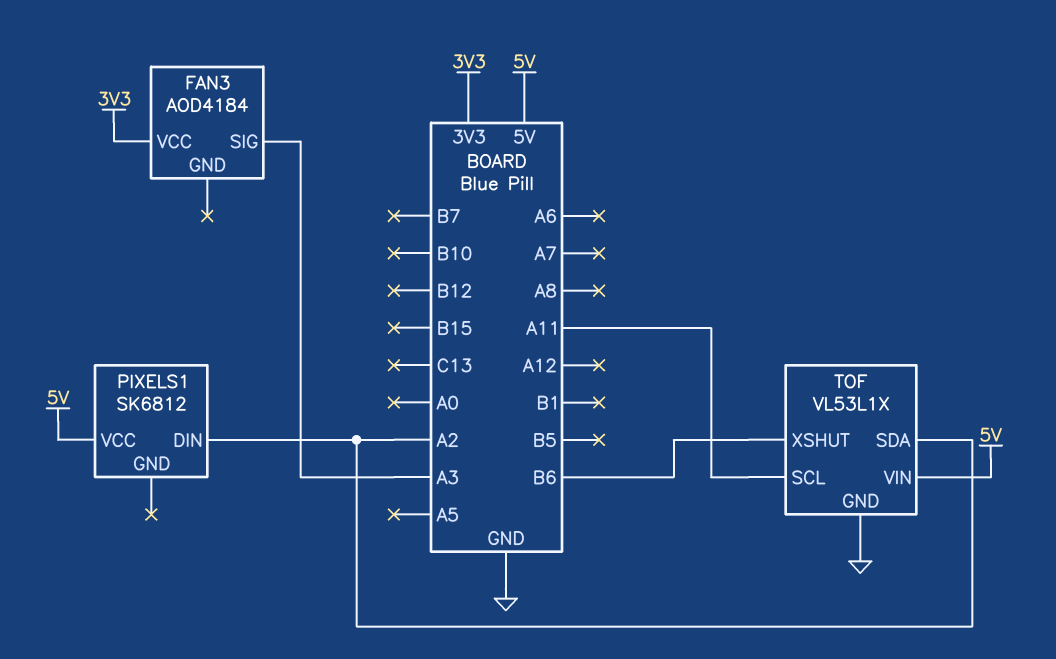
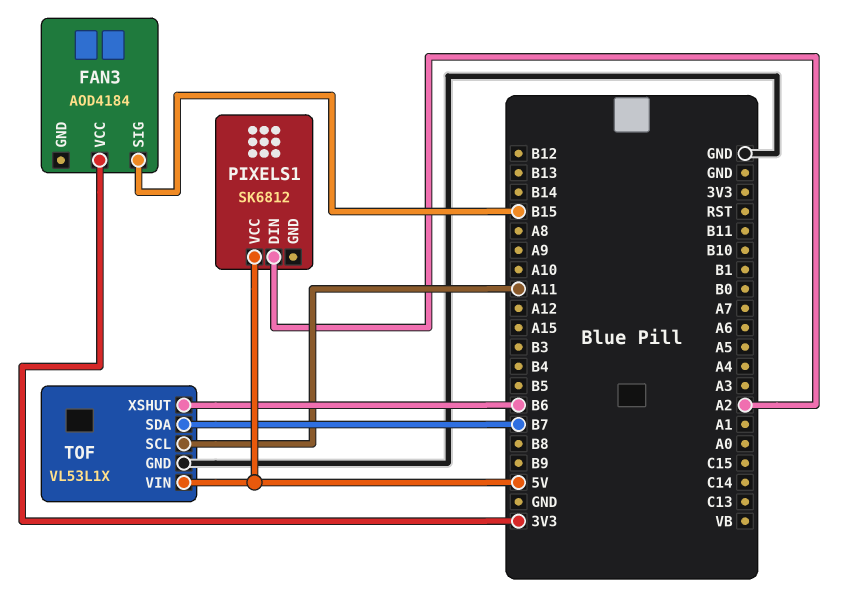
FAN3 pin SIG: A3 -> B15
TOF pin SDA: A2 -> B7

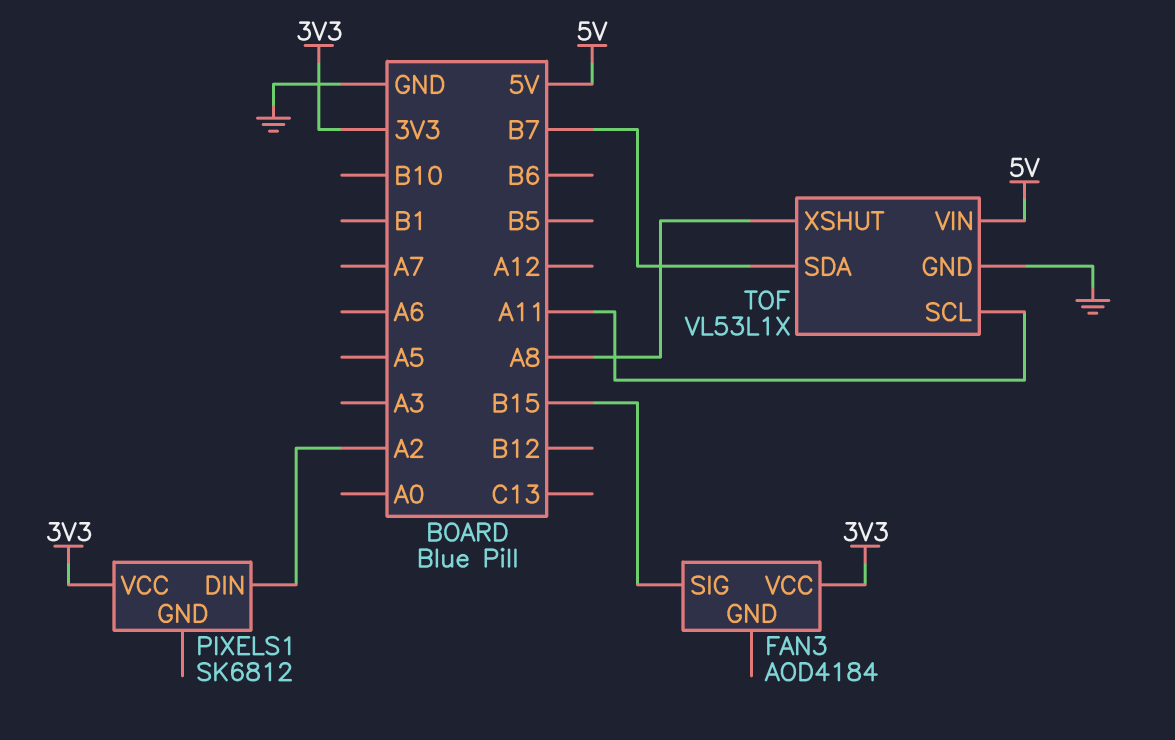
PIXELS1 pin VCC: 5V -> 3V3
TOF pin XSHUT: B6 -> A8

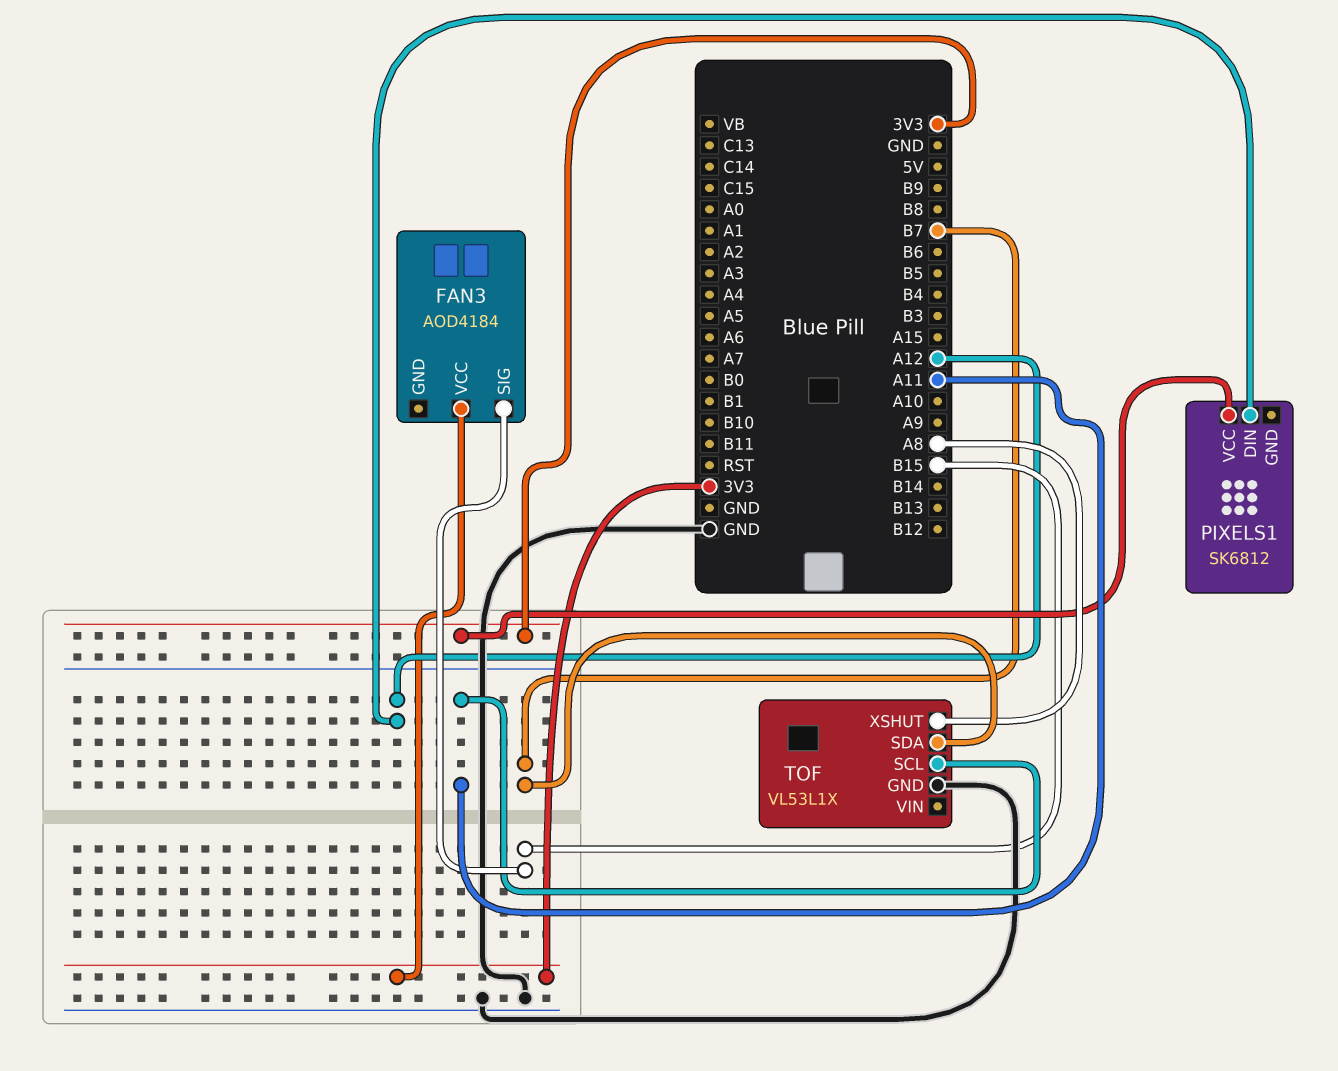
PIXELS1 pin DIN: A2 -> A12
TOF pin VIN: 5V -> none

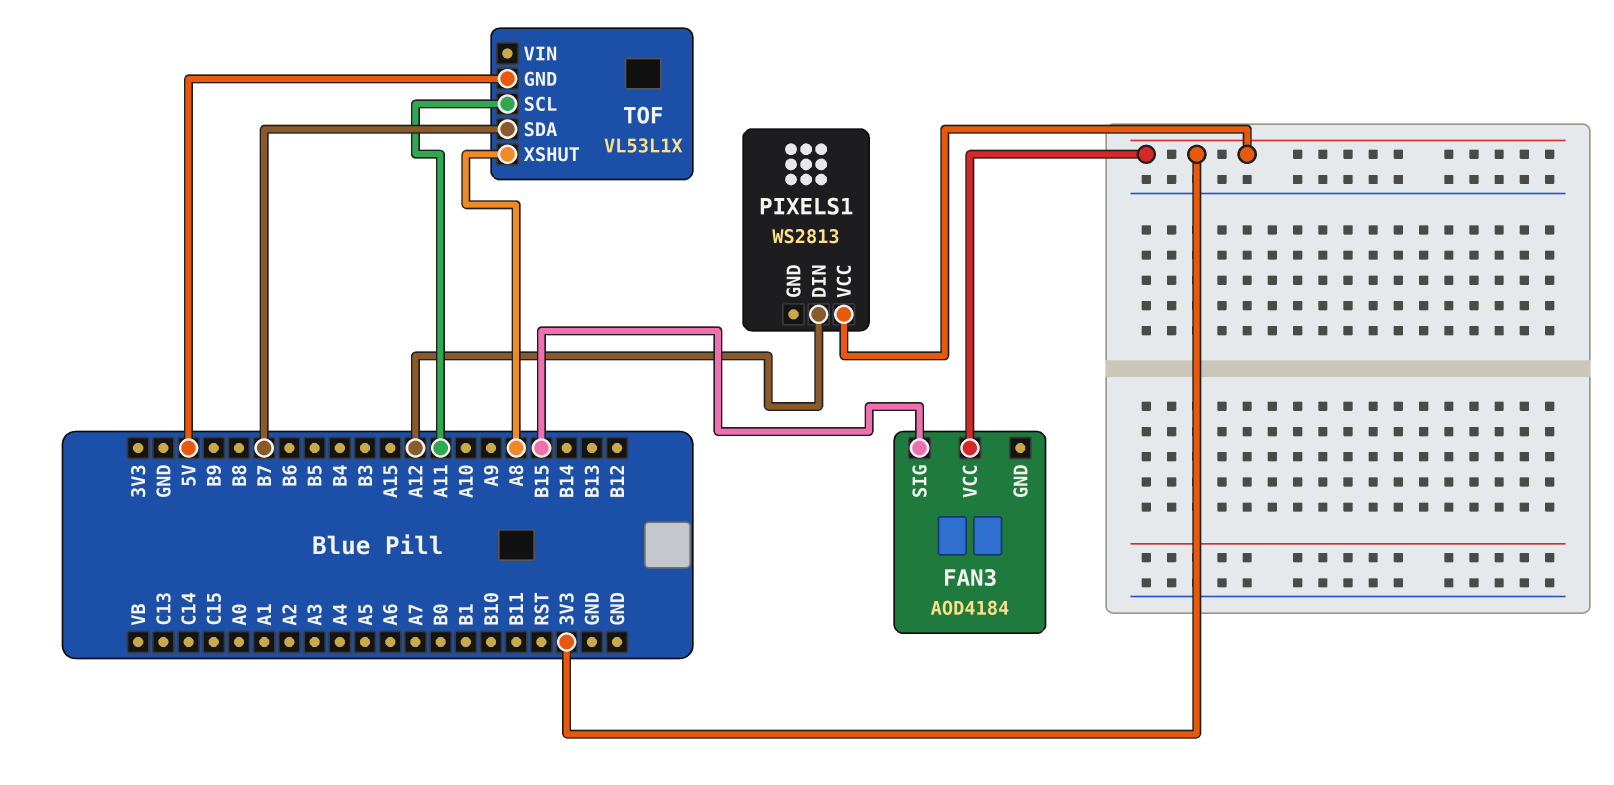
PIXELS1: SK6812 -> WS2813
TOF pin GND: GND -> 5V

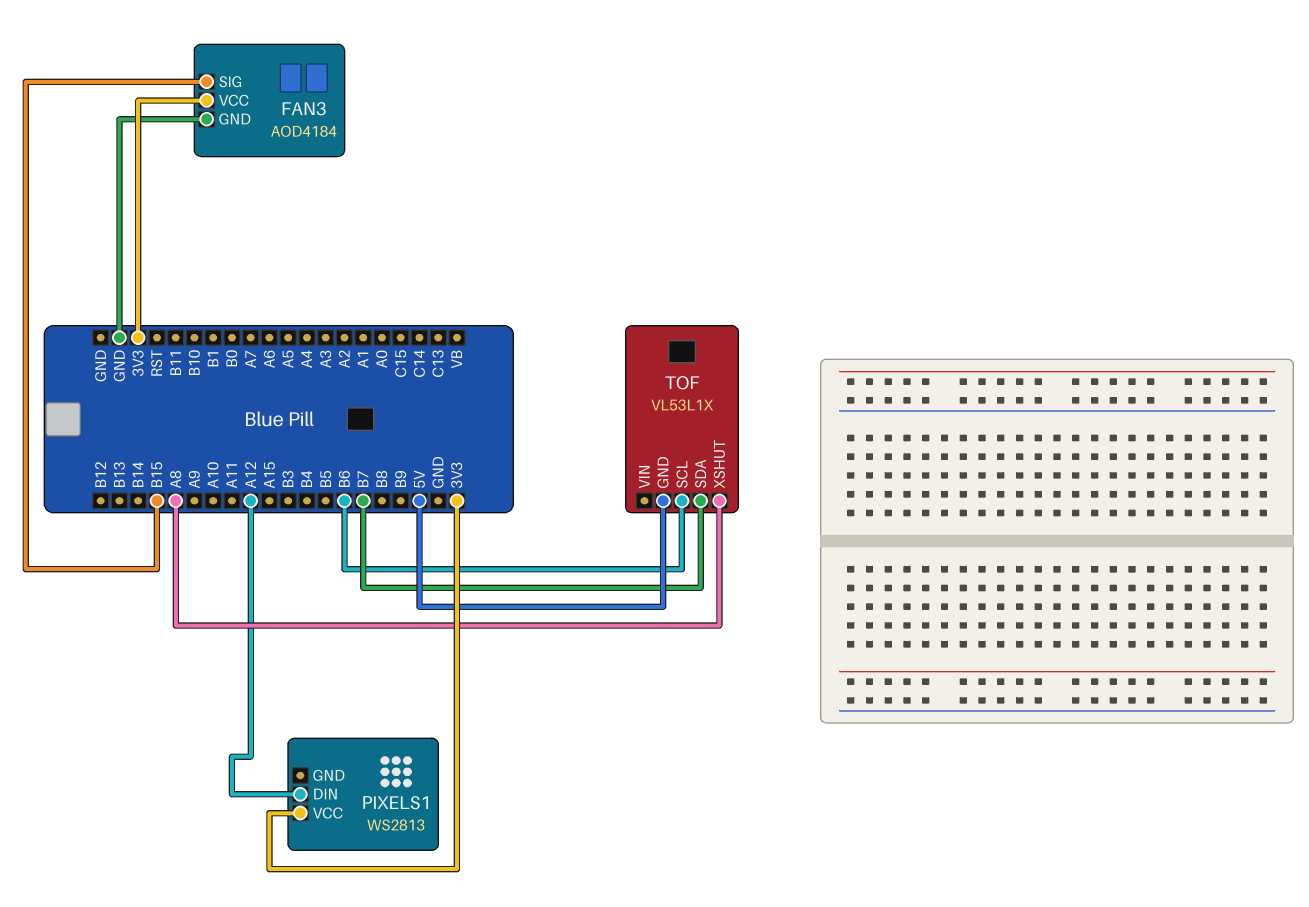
FAN3 pin GND: none -> GND
TOF pin SCL: A11 -> B6

